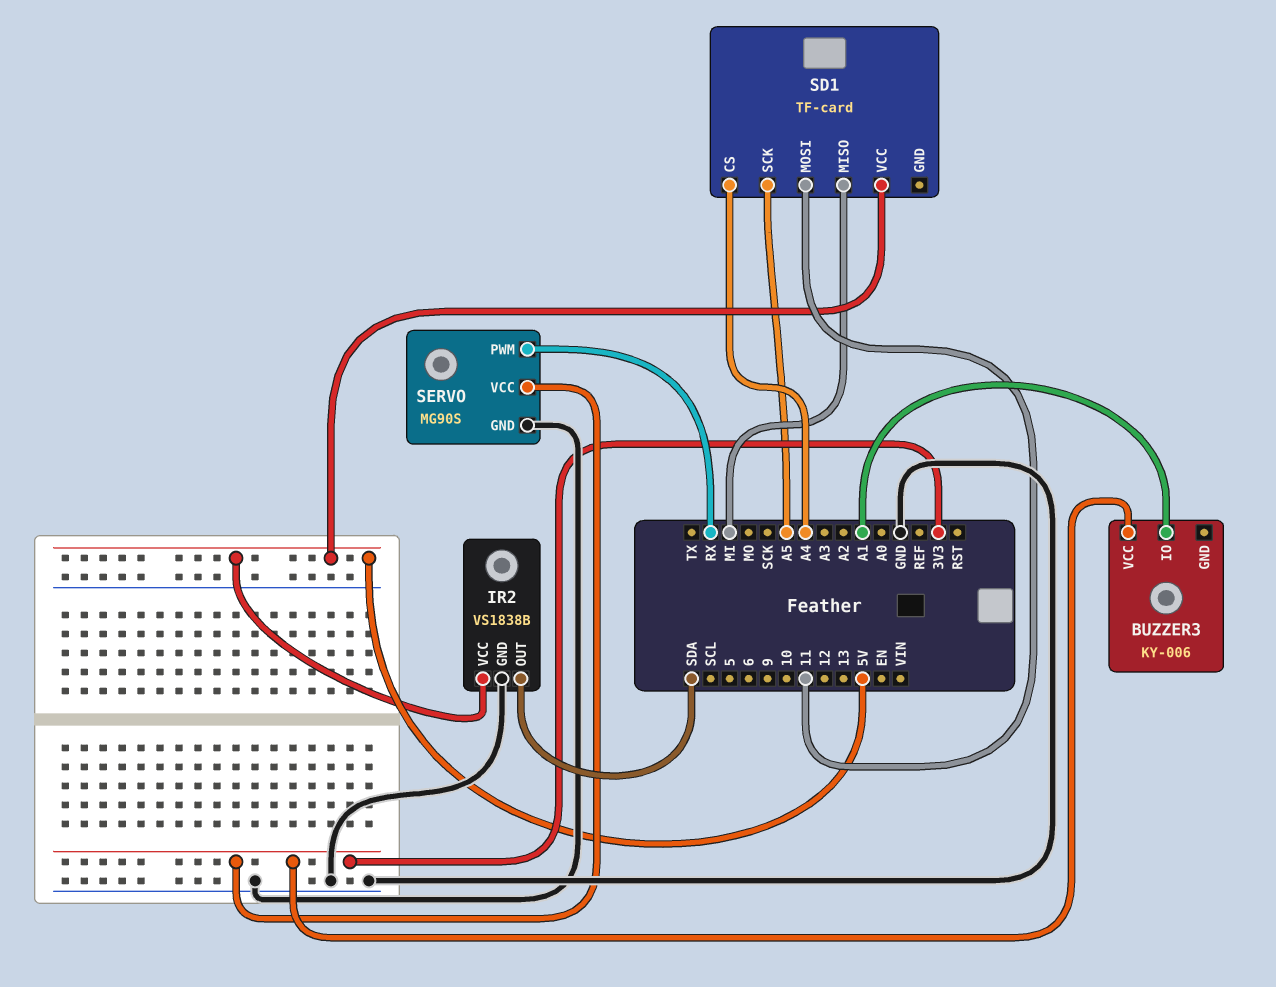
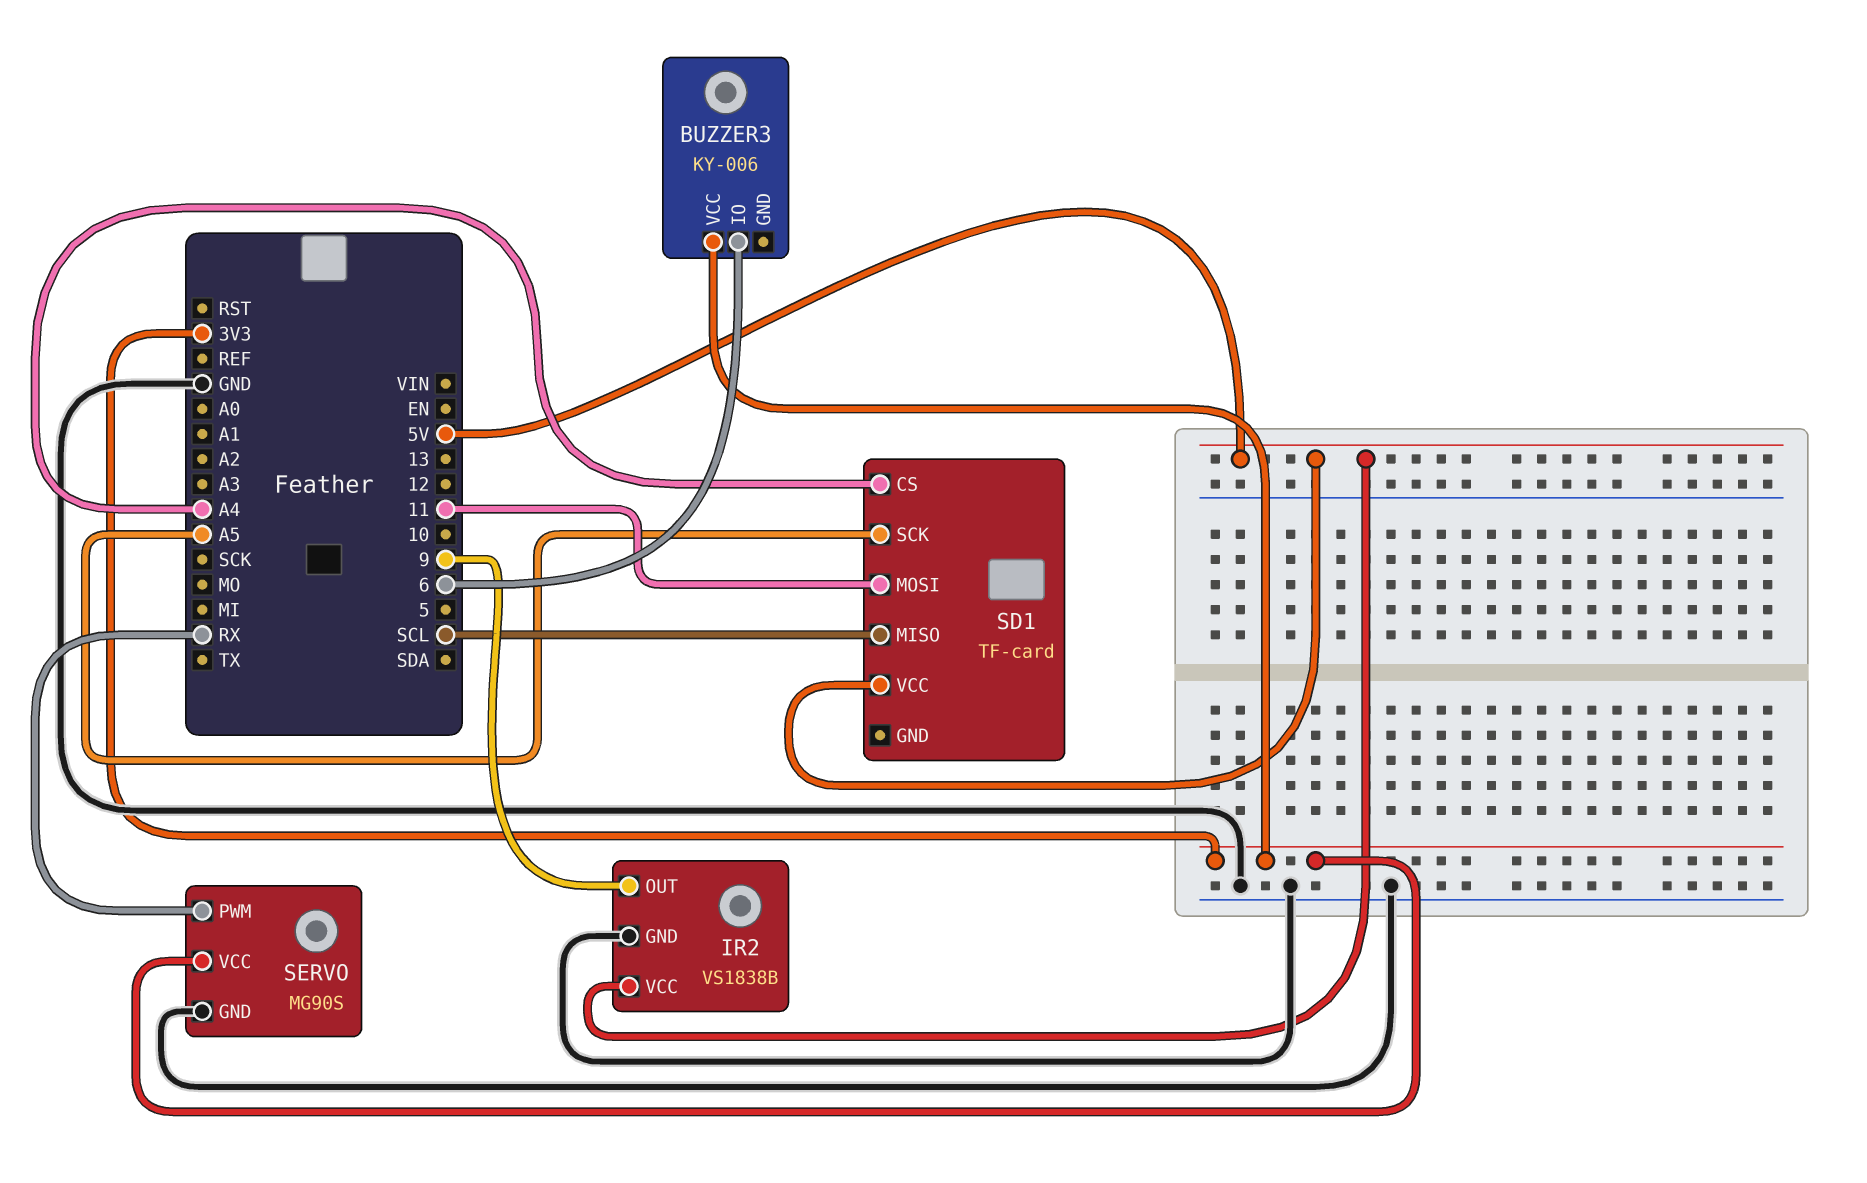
BUZZER3 pin IO: A1 -> 6
IR2 pin OUT: SDA -> 9
SD1 pin MISO: MI -> SCL

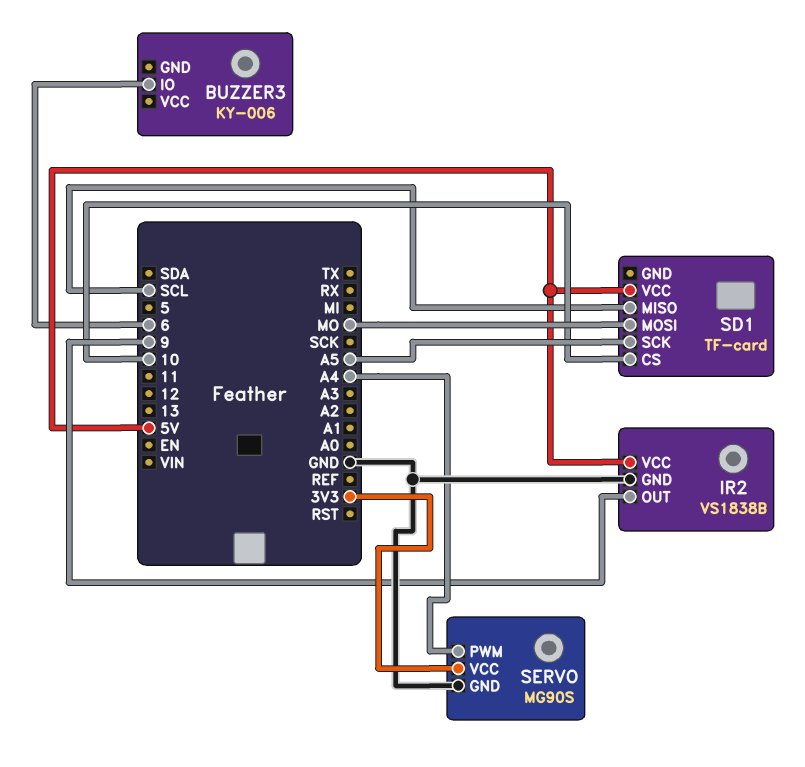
BUZZER3 pin VCC: 3V3 -> none
SD1 pin CS: A4 -> 10
SD1 pin MOSI: 11 -> MO
SERVO pin PWM: RX -> A4

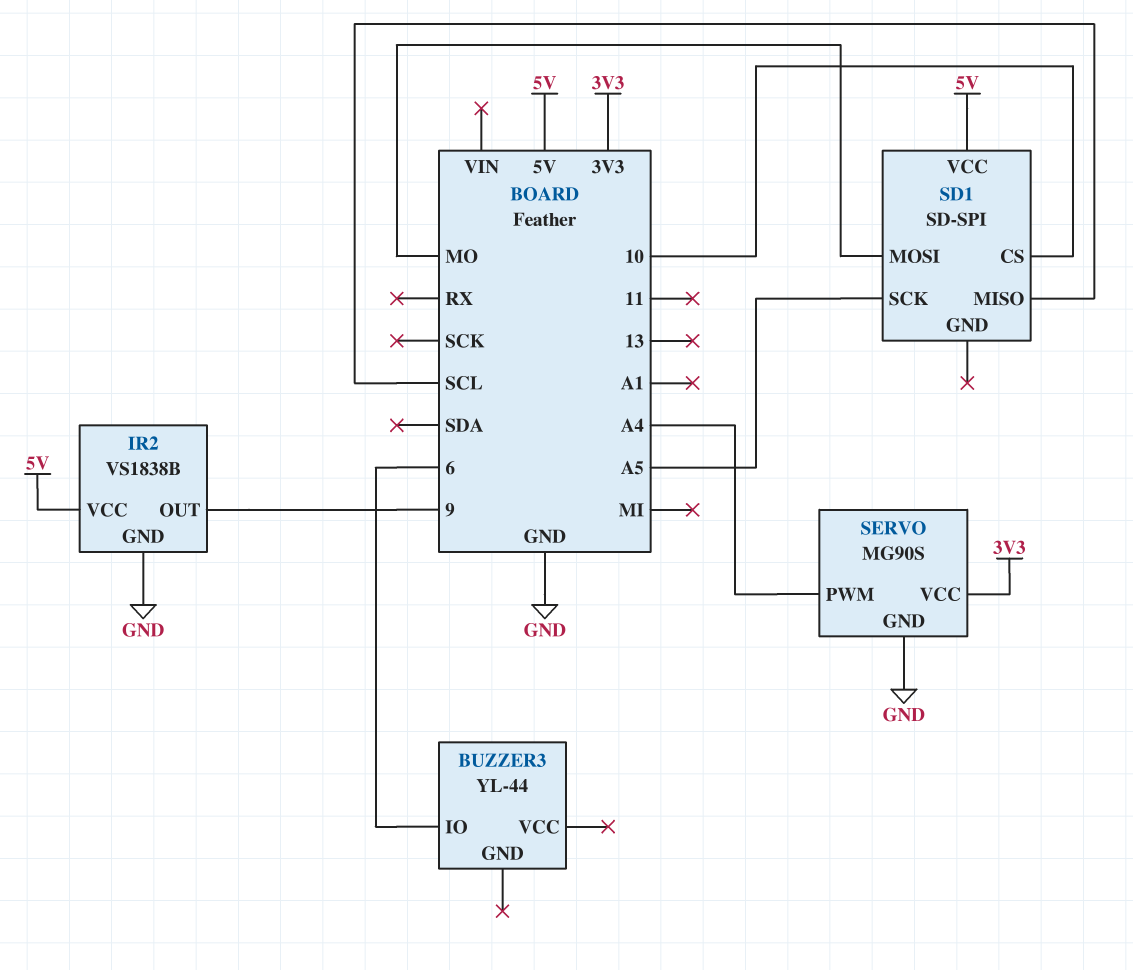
BUZZER3: KY-006 -> YL-44
SD1: TF-card -> SD-SPI

